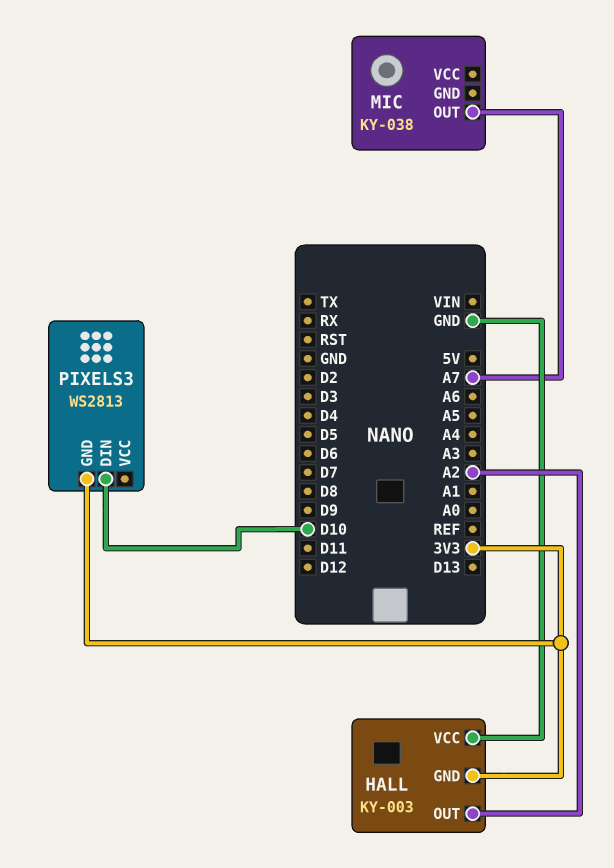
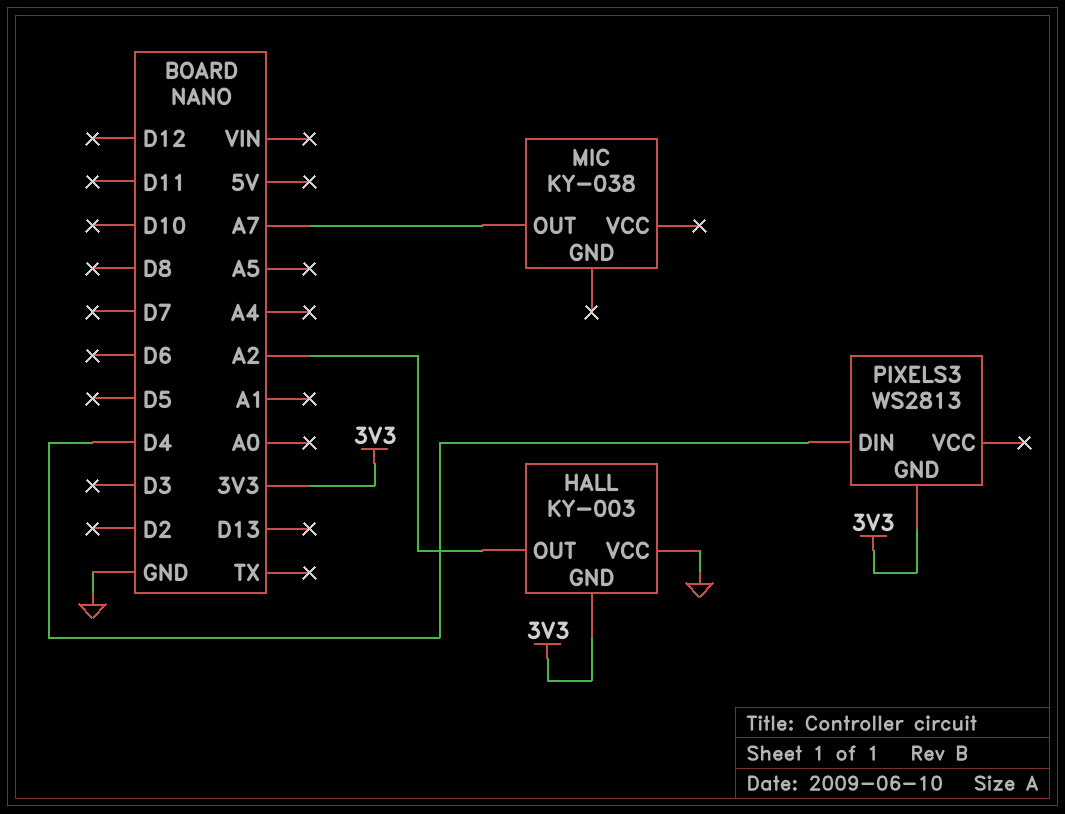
PIXELS3 pin DIN: D10 -> D4

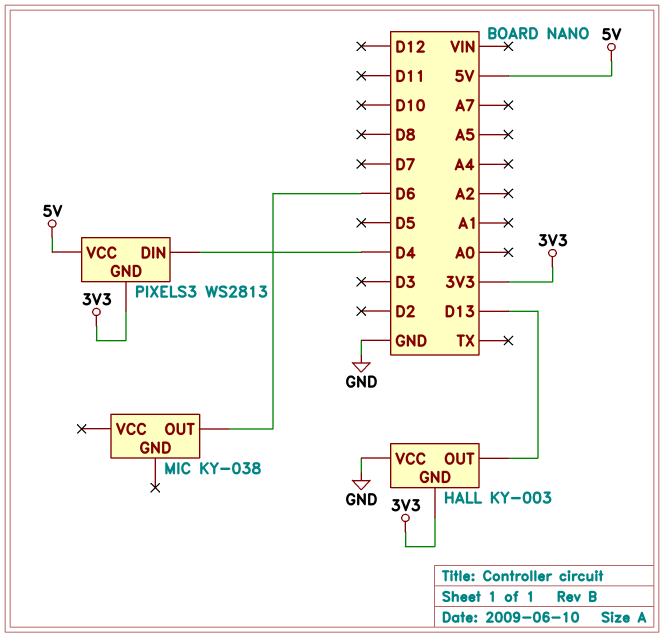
HALL pin OUT: A2 -> D13
MIC pin OUT: A7 -> D6
PIXELS3 pin VCC: none -> 5V

